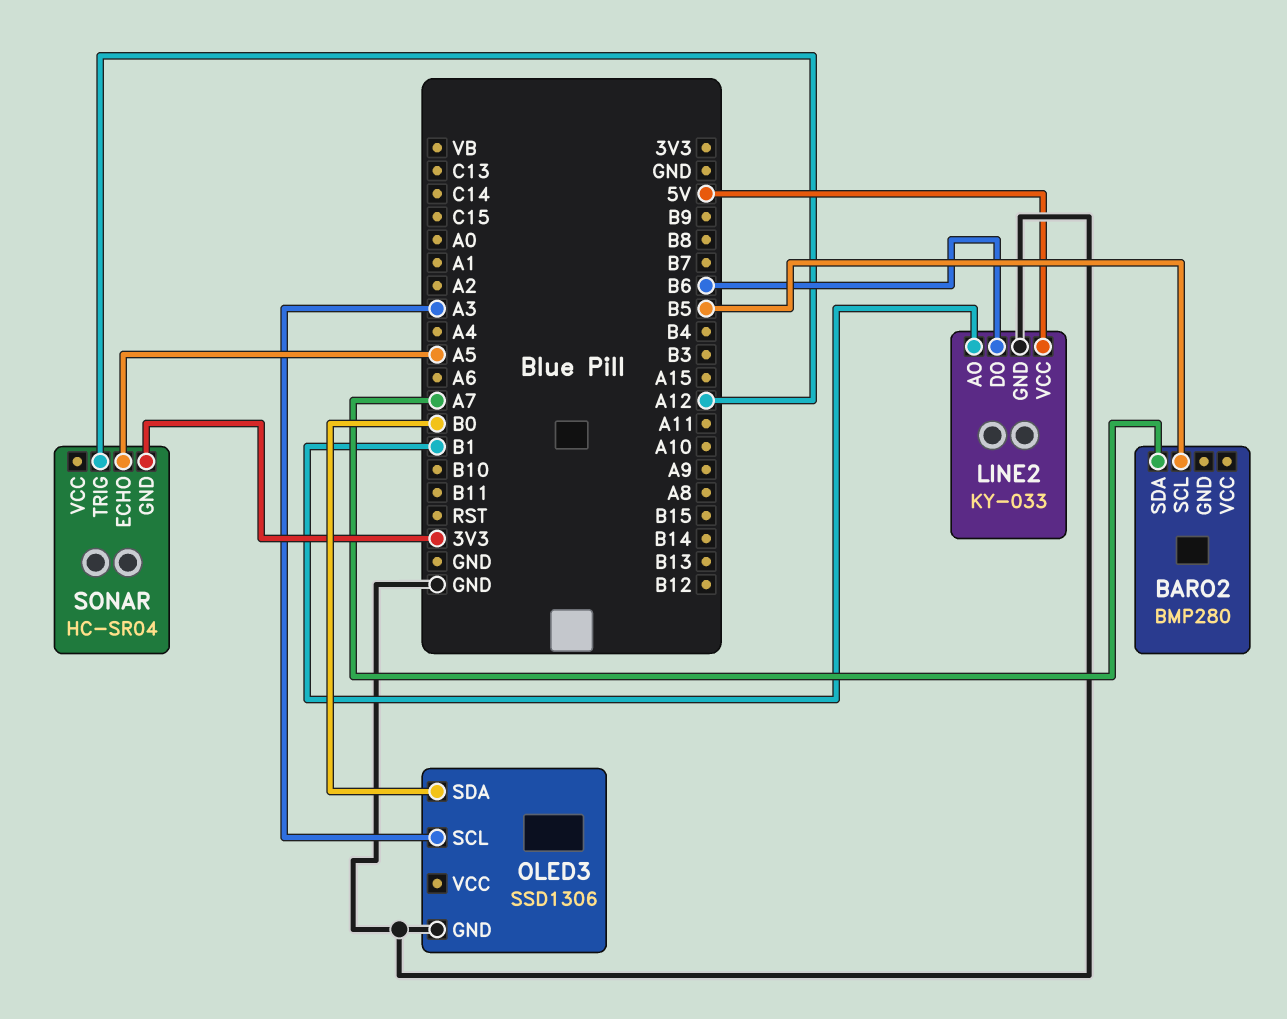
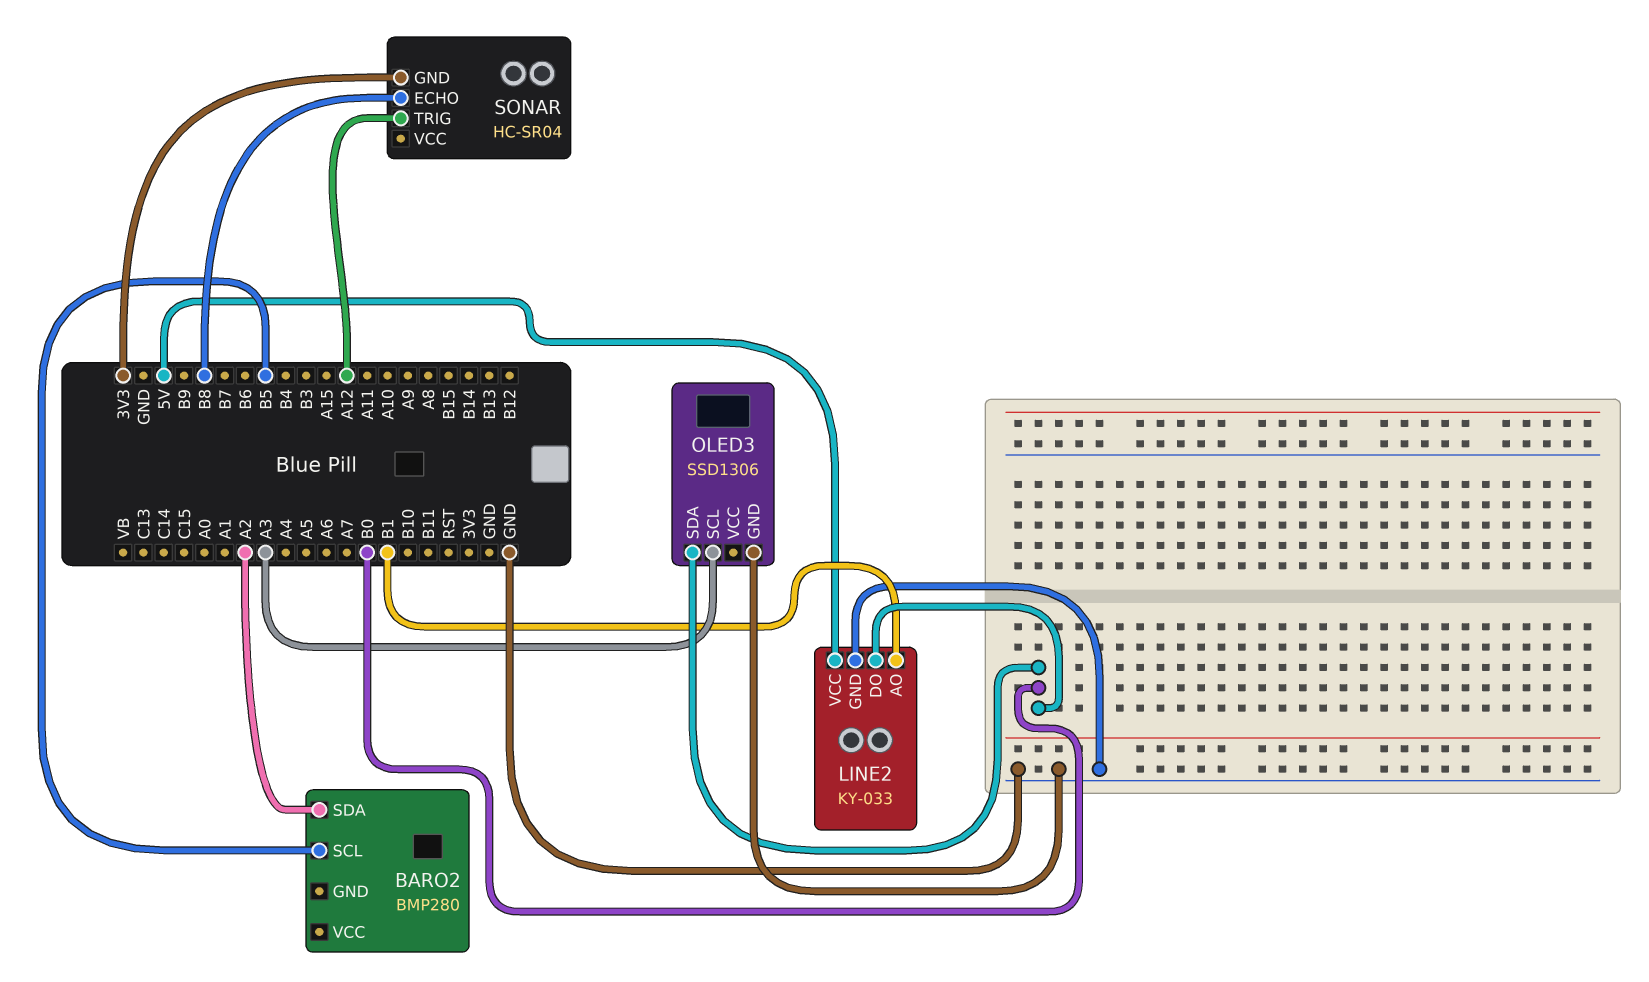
BARO2 pin SDA: A7 -> A2
LINE2 pin DO: B6 -> B0
SONAR pin ECHO: A5 -> B8

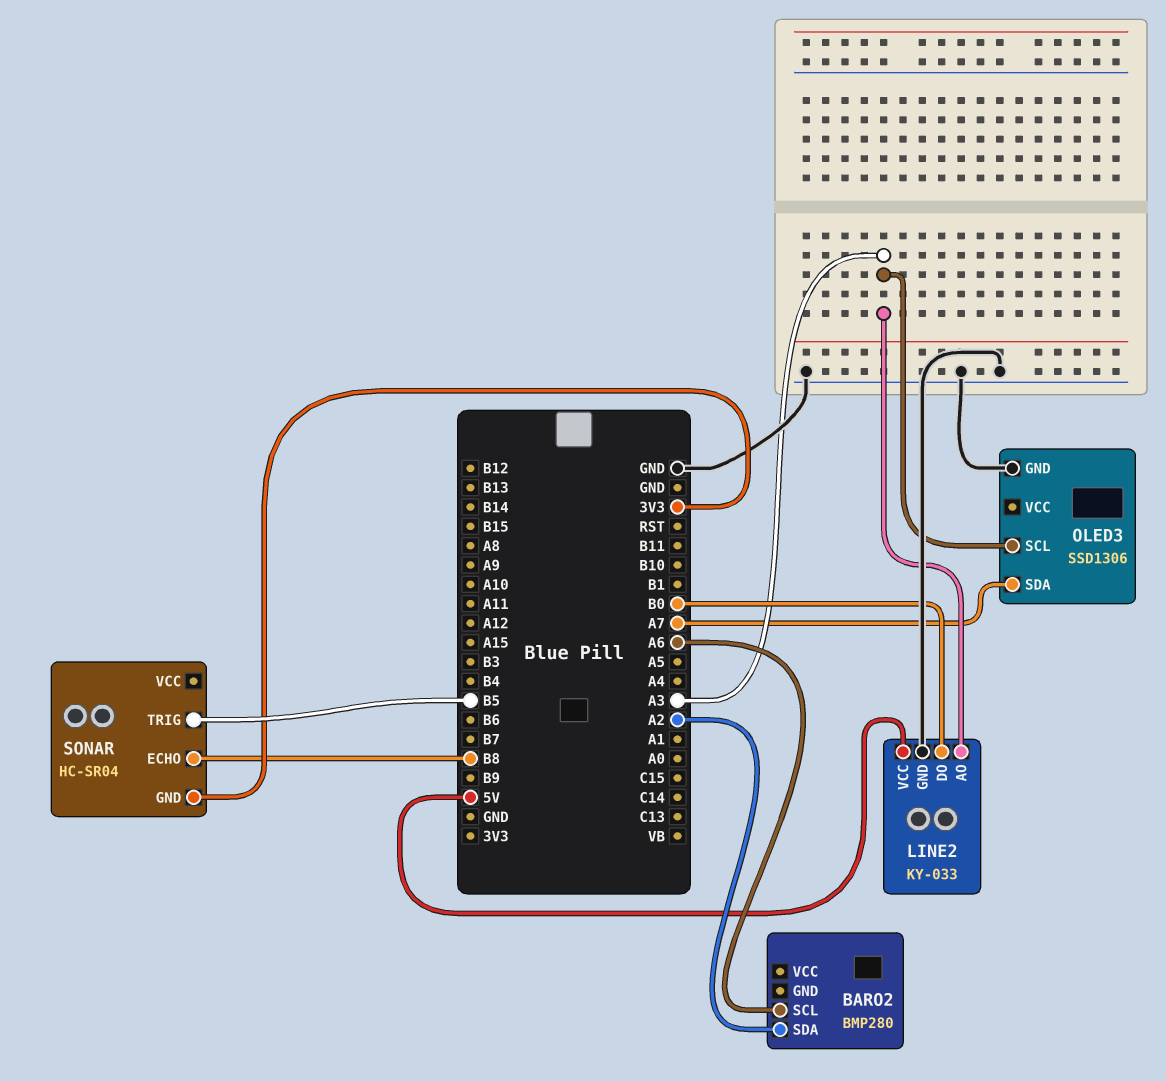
BARO2 pin SCL: B5 -> A6
LINE2 pin AO: B1 -> A3
OLED3 pin SDA: B0 -> A7
SONAR pin TRIG: A12 -> B5

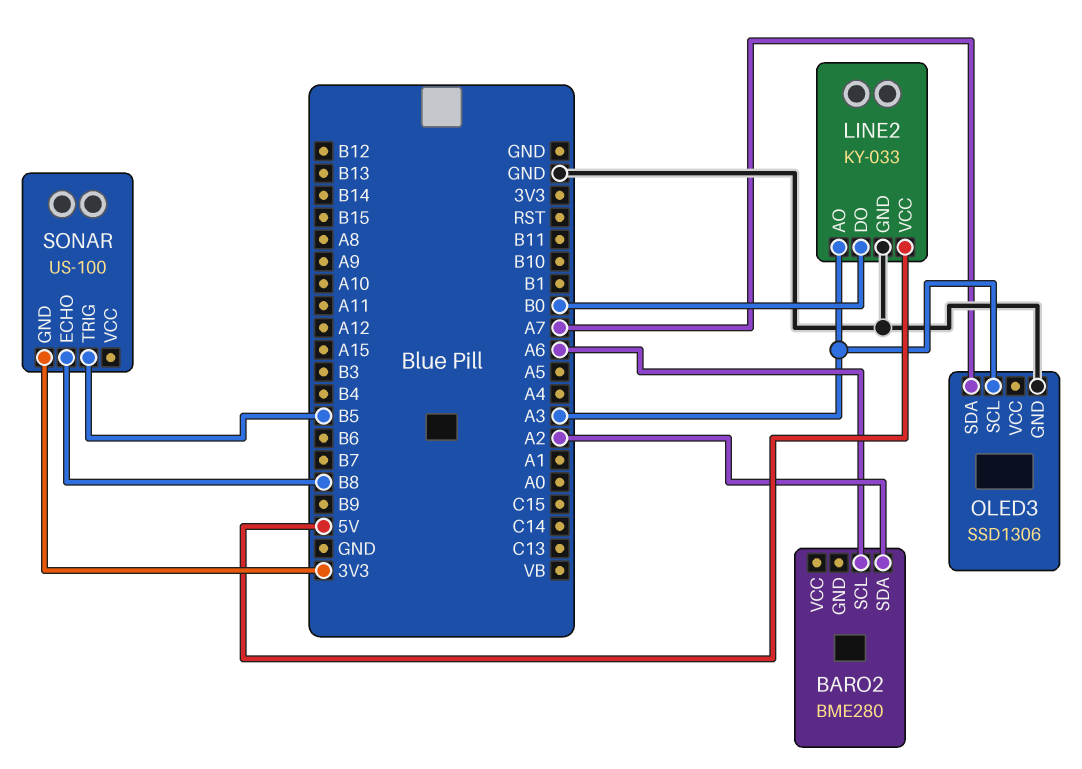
BARO2: BMP280 -> BME280
SONAR: HC-SR04 -> US-100

